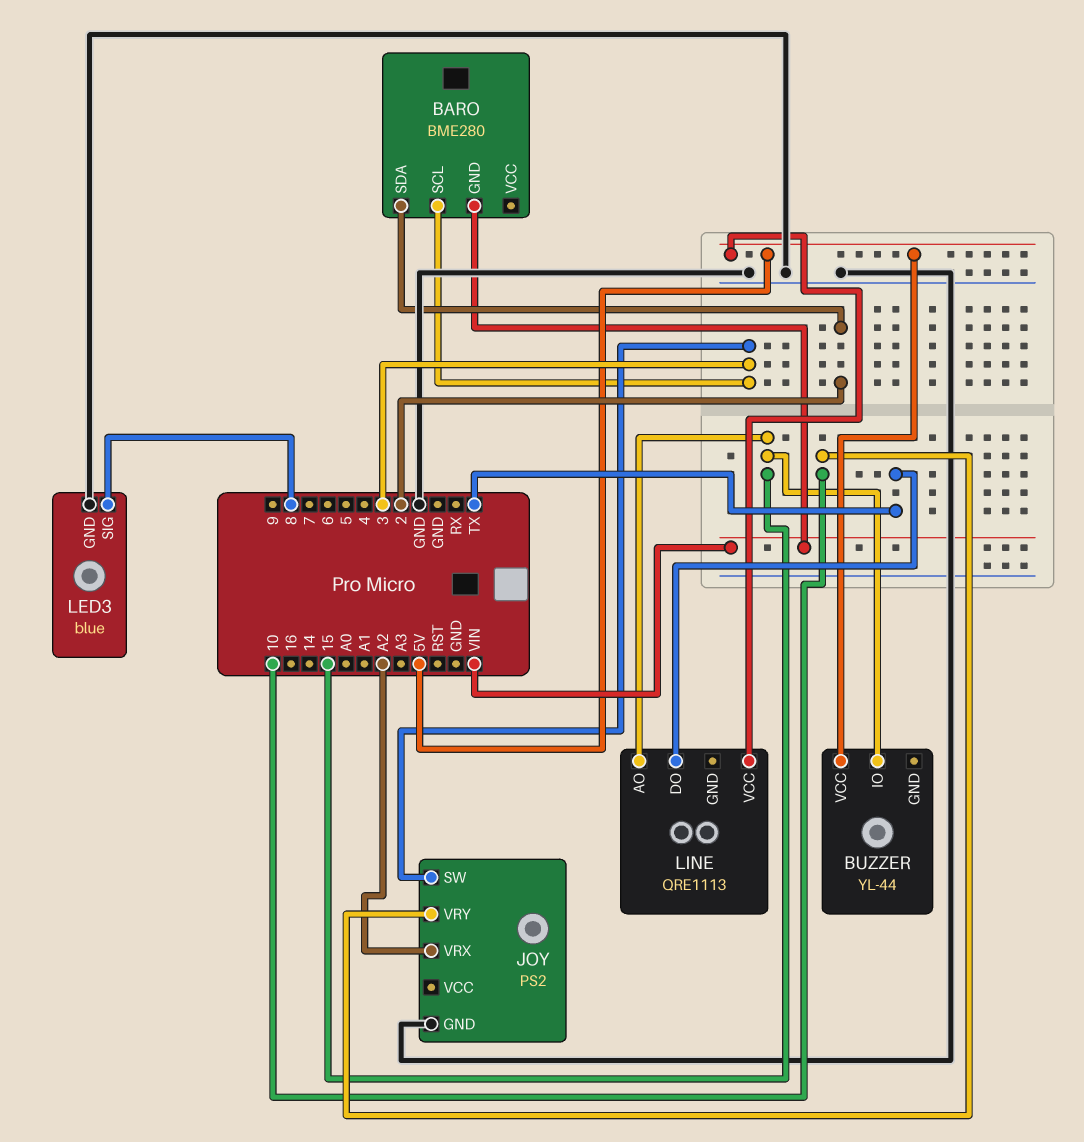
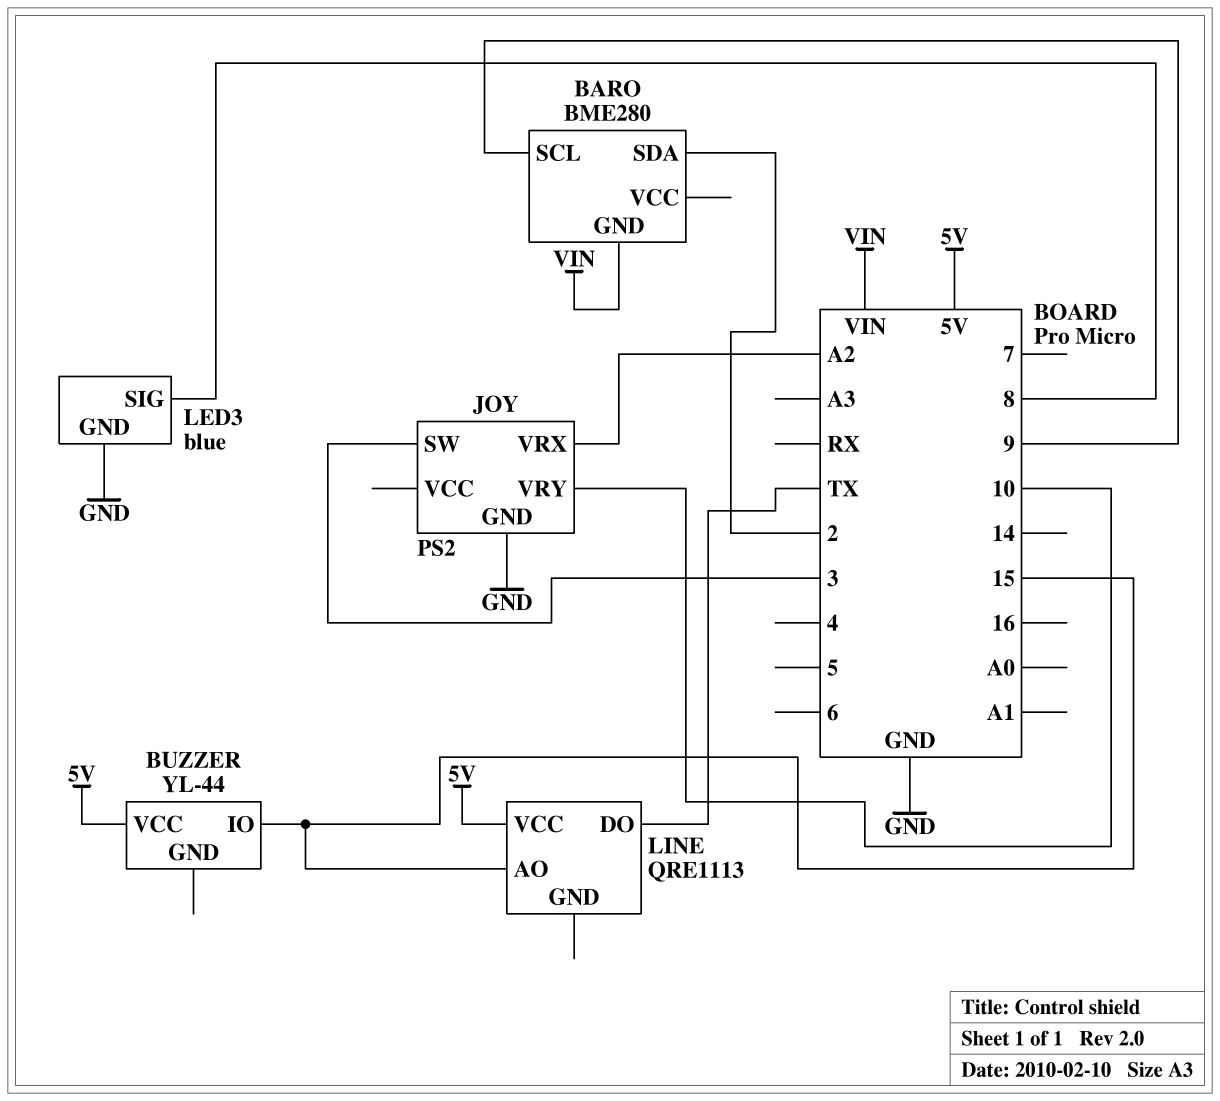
BARO pin SCL: 3 -> 9

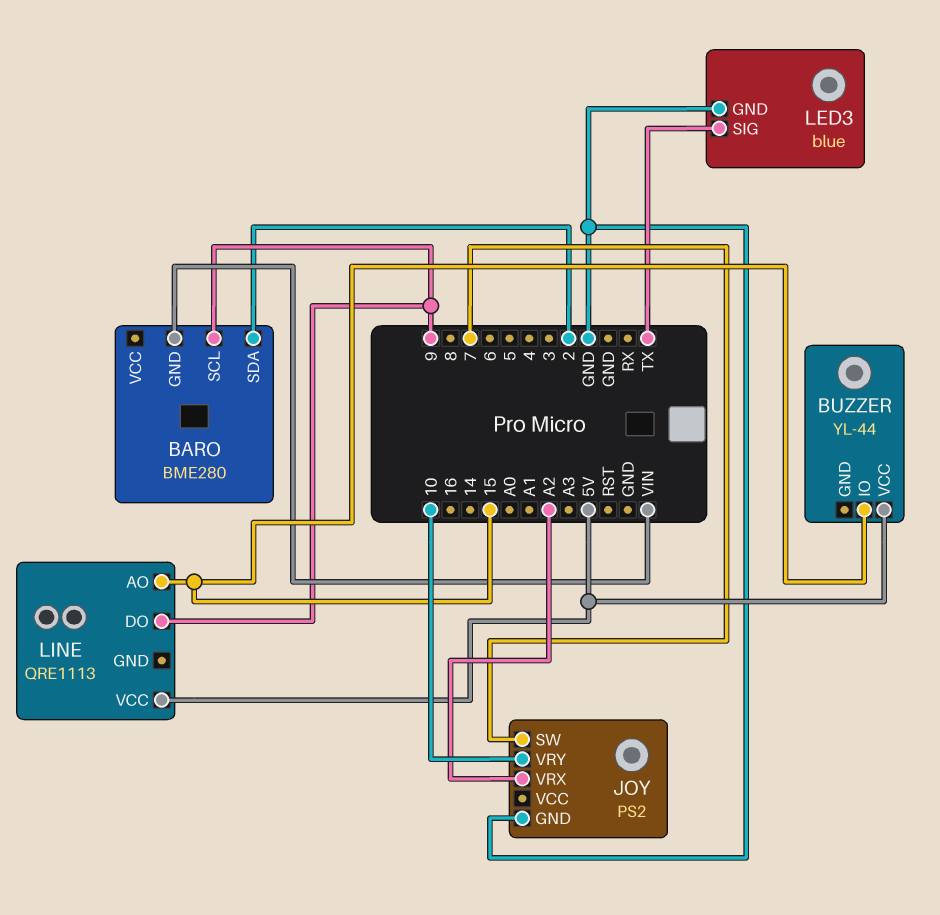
JOY pin SW: 3 -> 7
LED3 pin SIG: 8 -> TX
LINE pin DO: TX -> 9

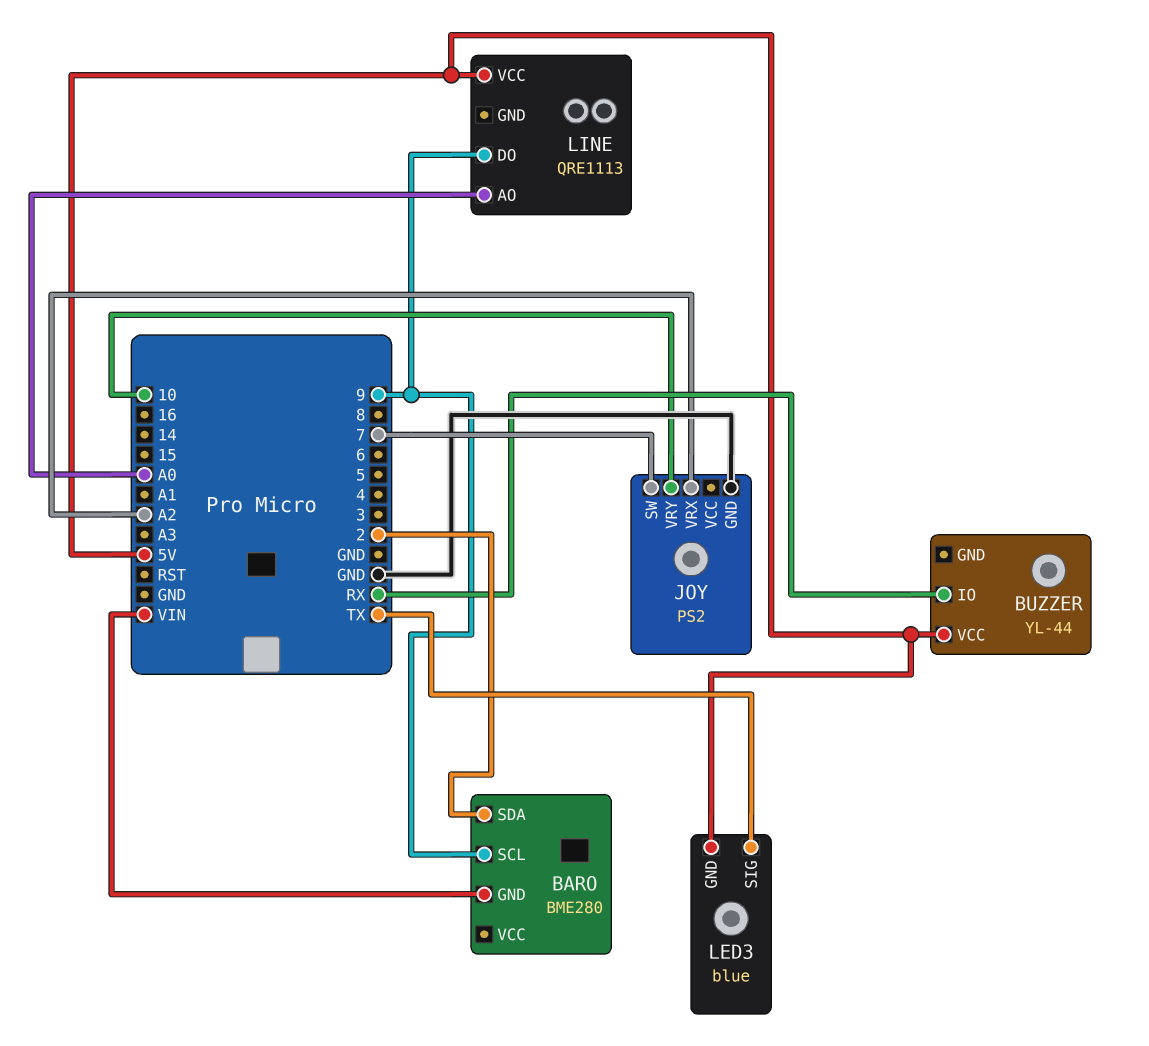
BUZZER pin IO: 15 -> RX
LED3 pin GND: GND -> 5V
LINE pin AO: 15 -> A0

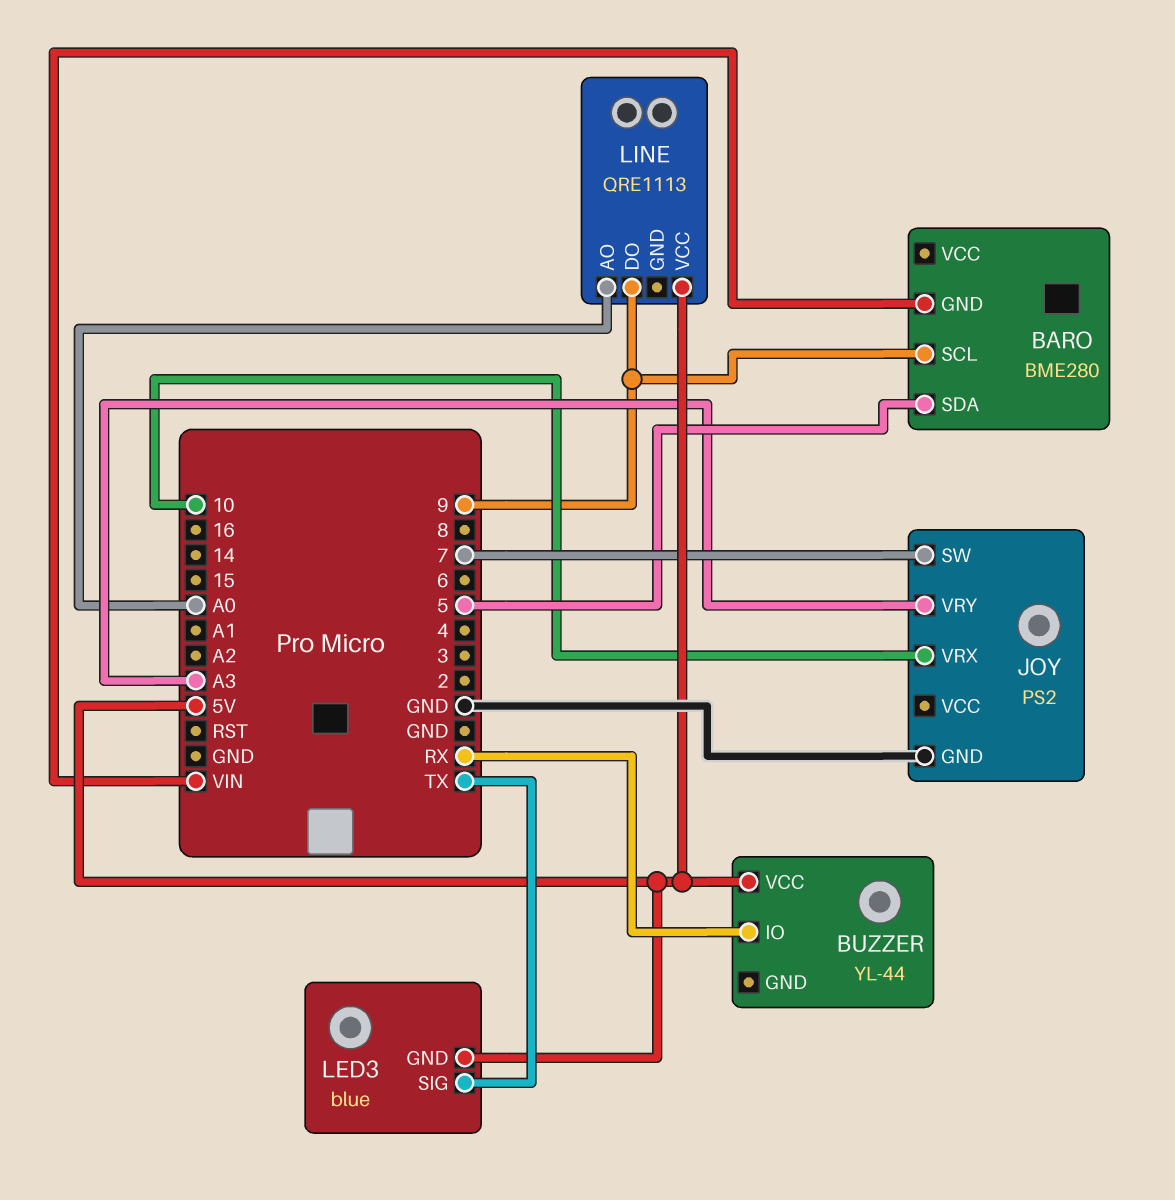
BARO pin SDA: 2 -> 5
JOY pin VRX: A2 -> 10
JOY pin VRY: 10 -> A3

